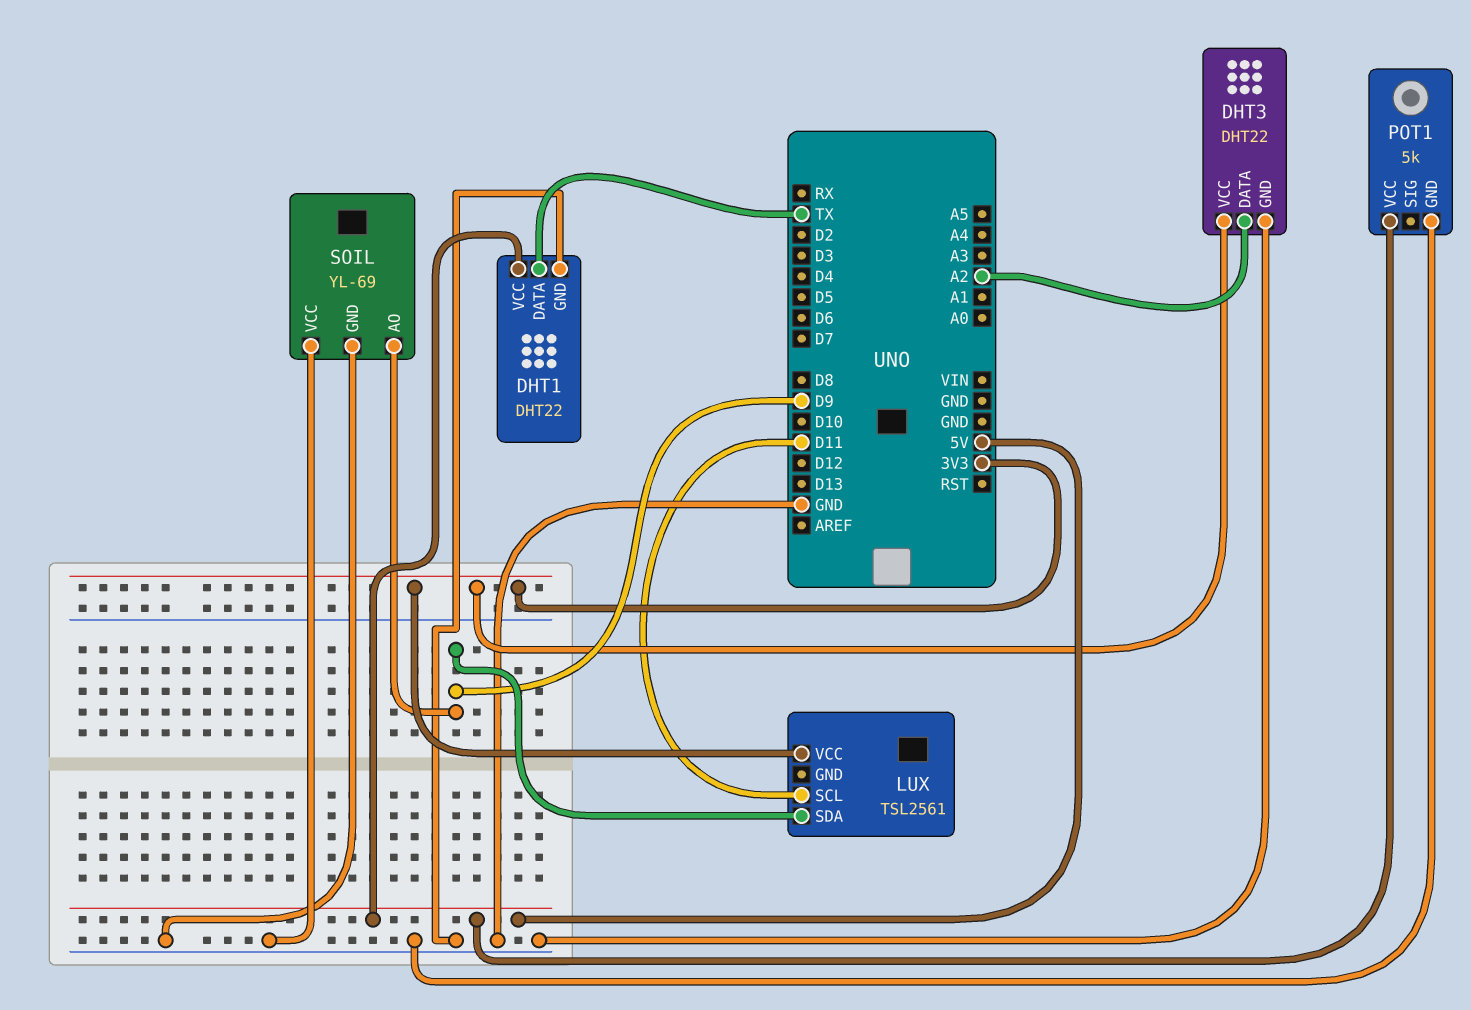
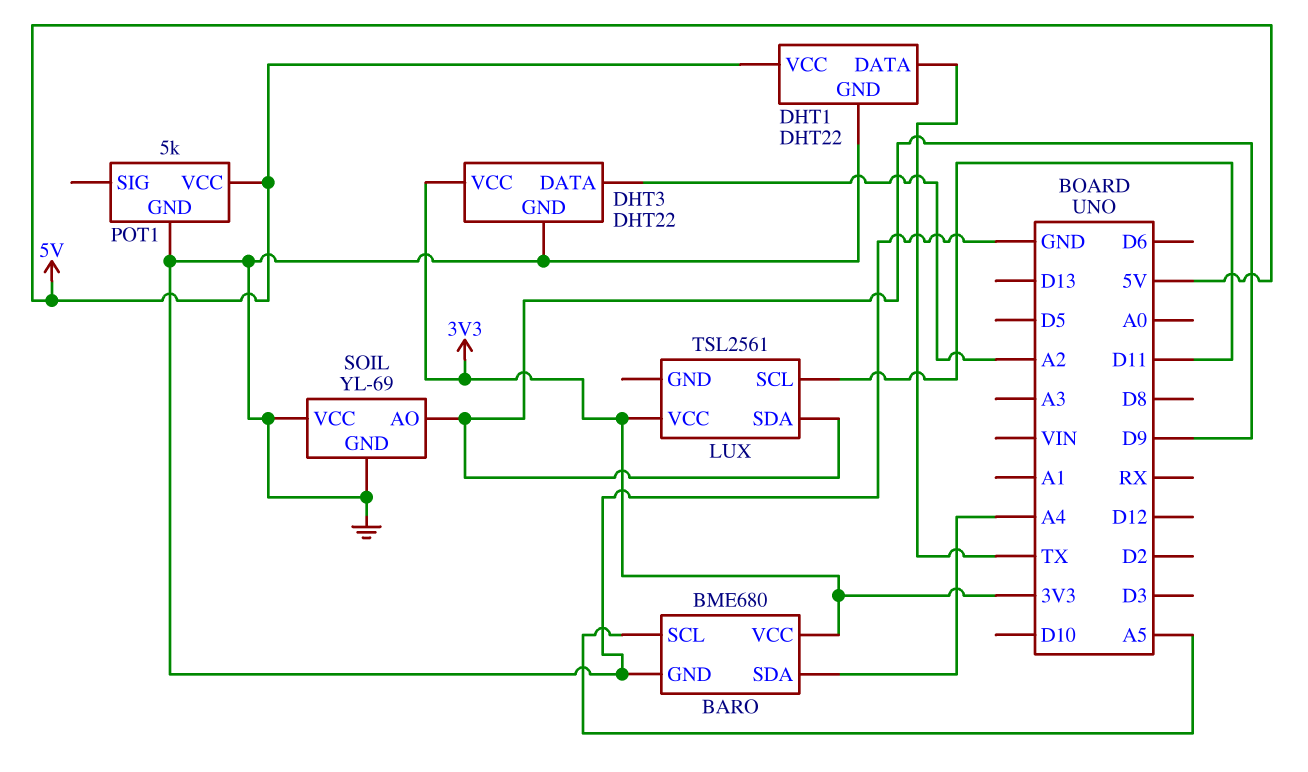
BARO: none -> BME680
BARO pin GND: none -> GND
BARO pin SCL: none -> A5
BARO pin SDA: none -> A4
BARO pin VCC: none -> 3V3

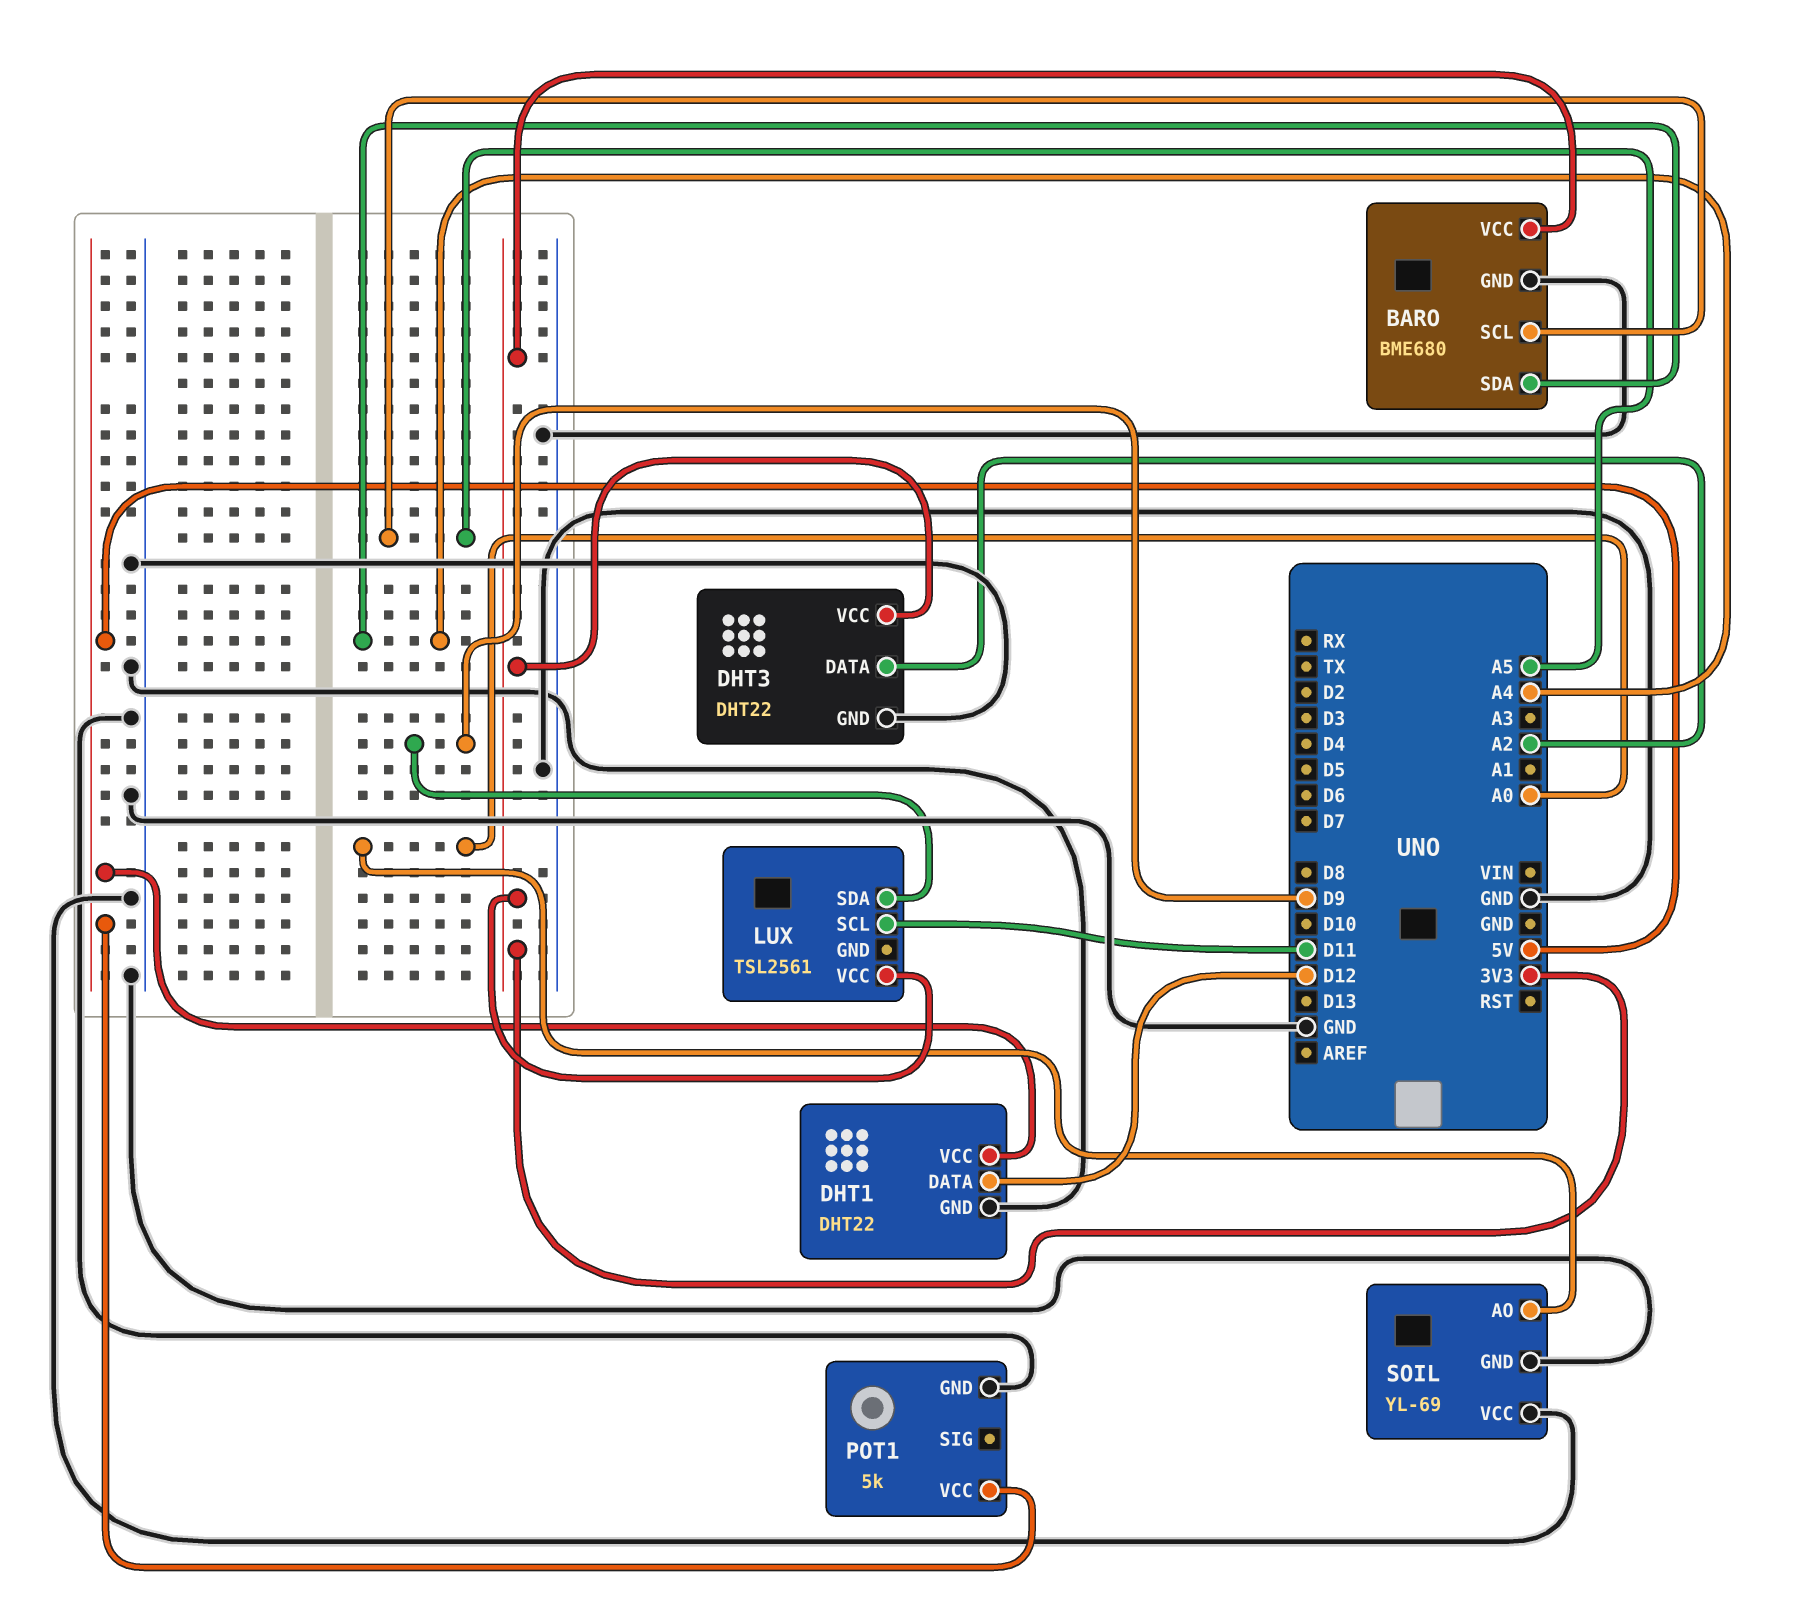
DHT1 pin DATA: TX -> D12
SOIL pin AO: D9 -> A0

